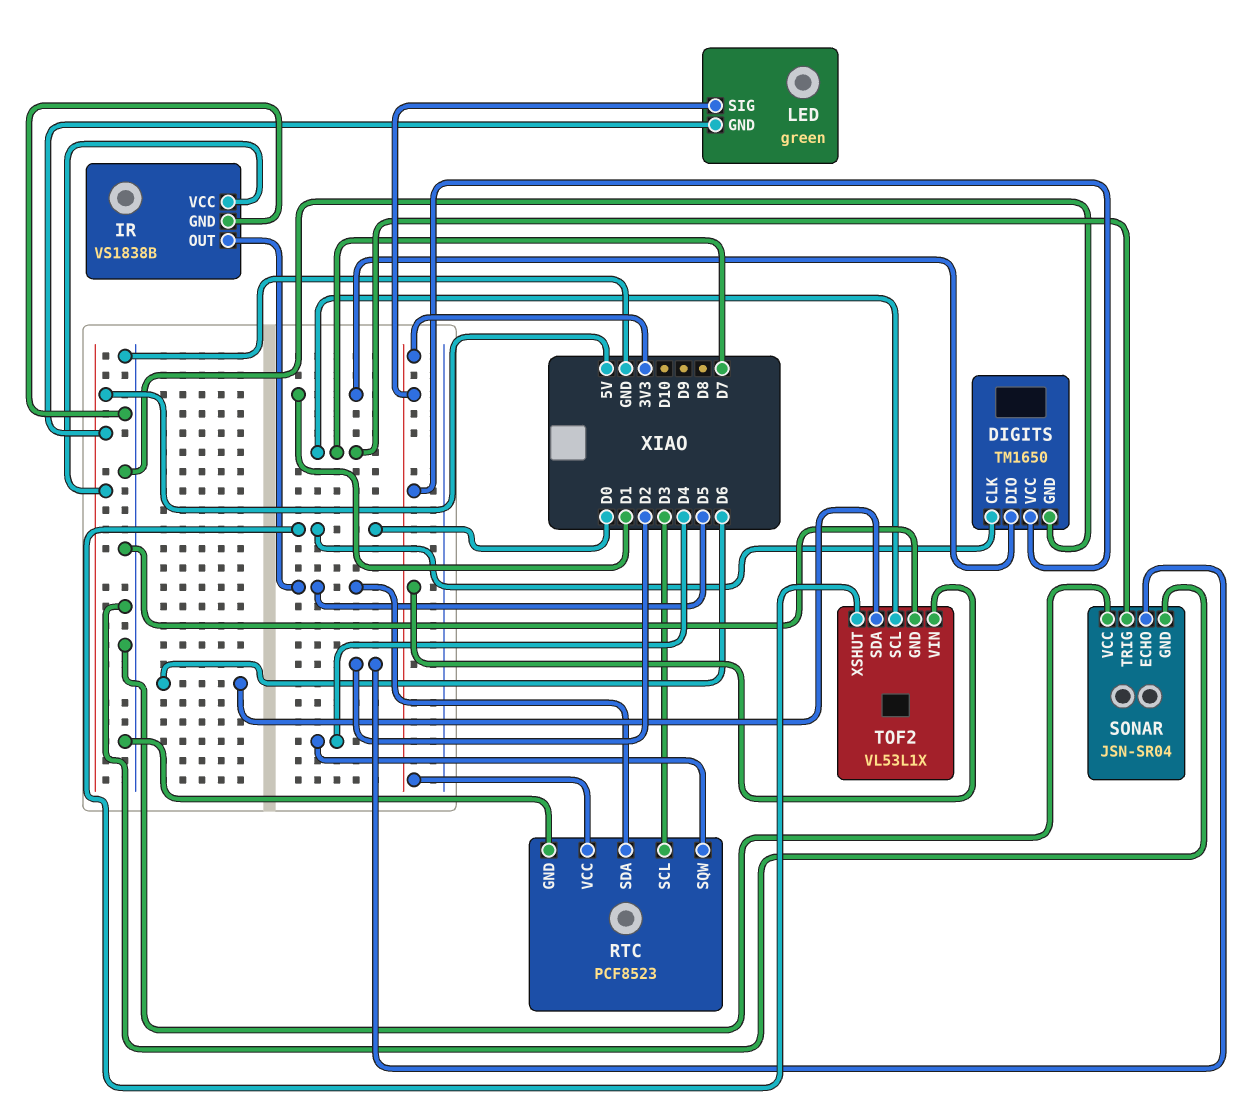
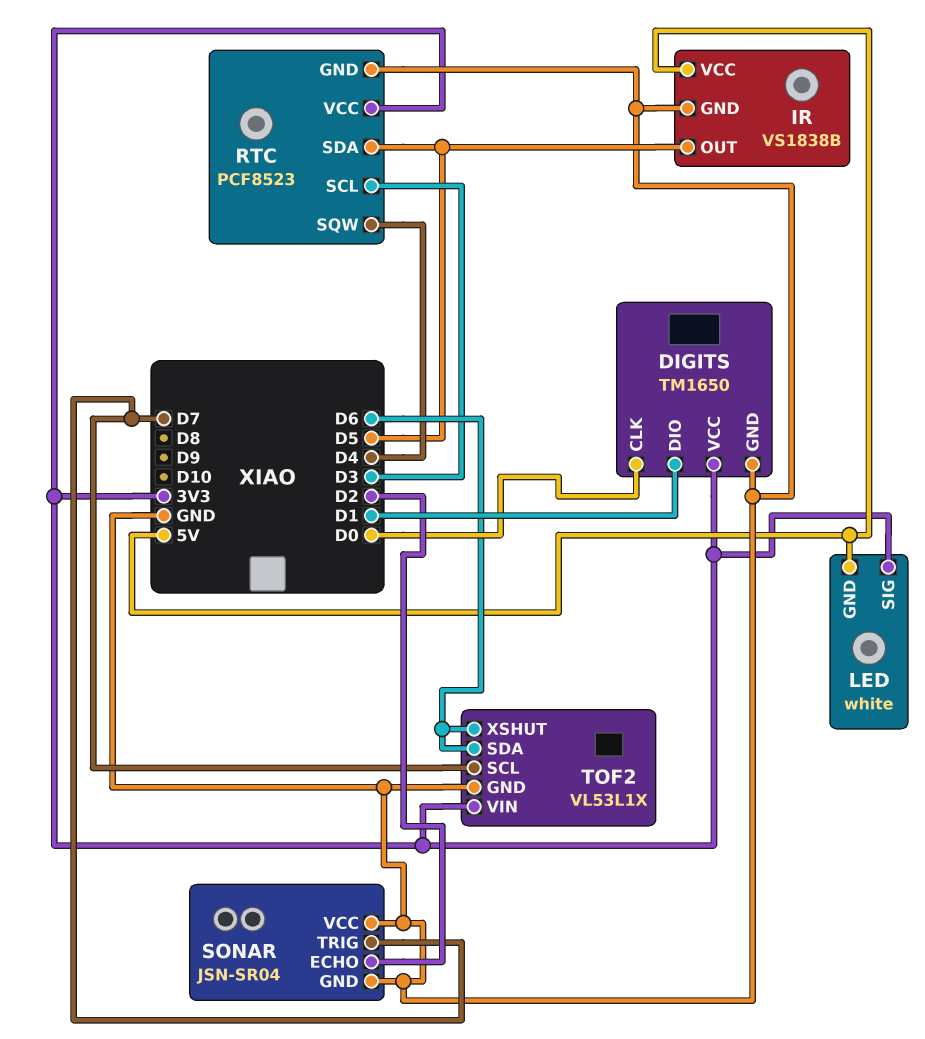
LED: green -> white
TOF2 pin XSHUT: D0 -> D6

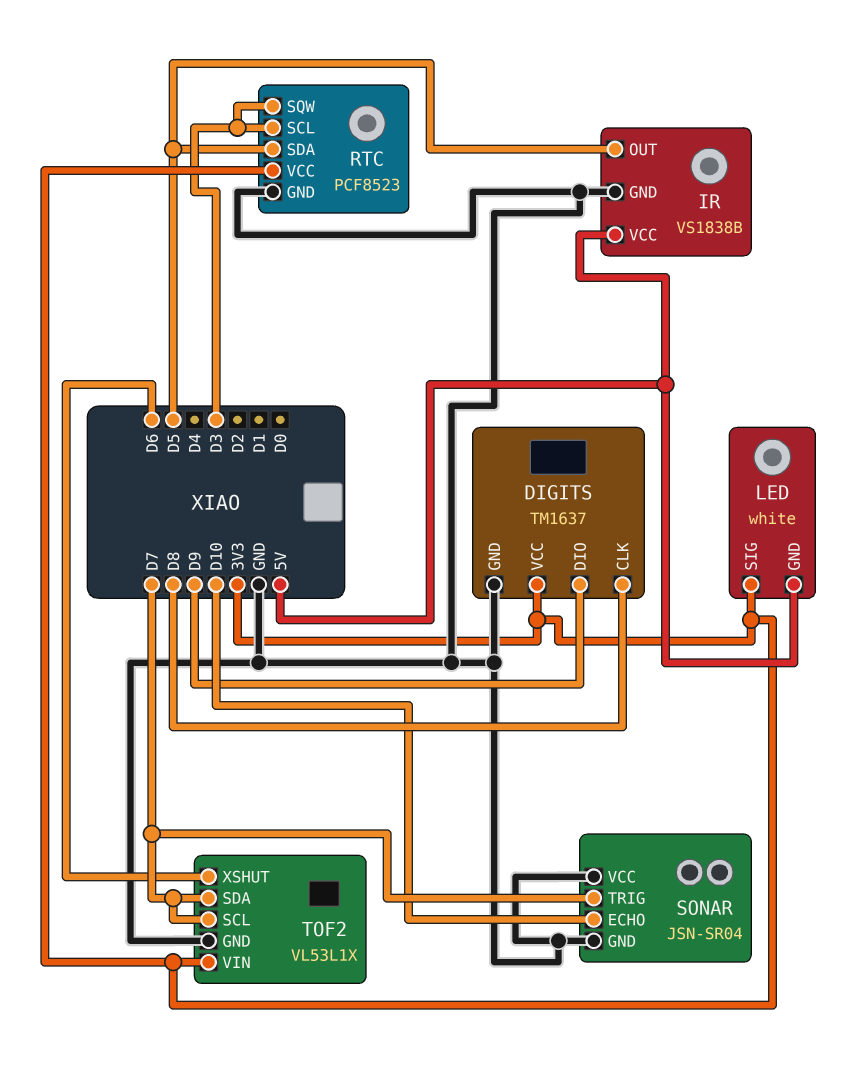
DIGITS: TM1650 -> TM1637
DIGITS pin CLK: D0 -> D8
DIGITS pin DIO: D1 -> D9
RTC pin SQW: D4 -> D3
SONAR pin ECHO: D2 -> D10
TOF2 pin SDA: D6 -> D7

